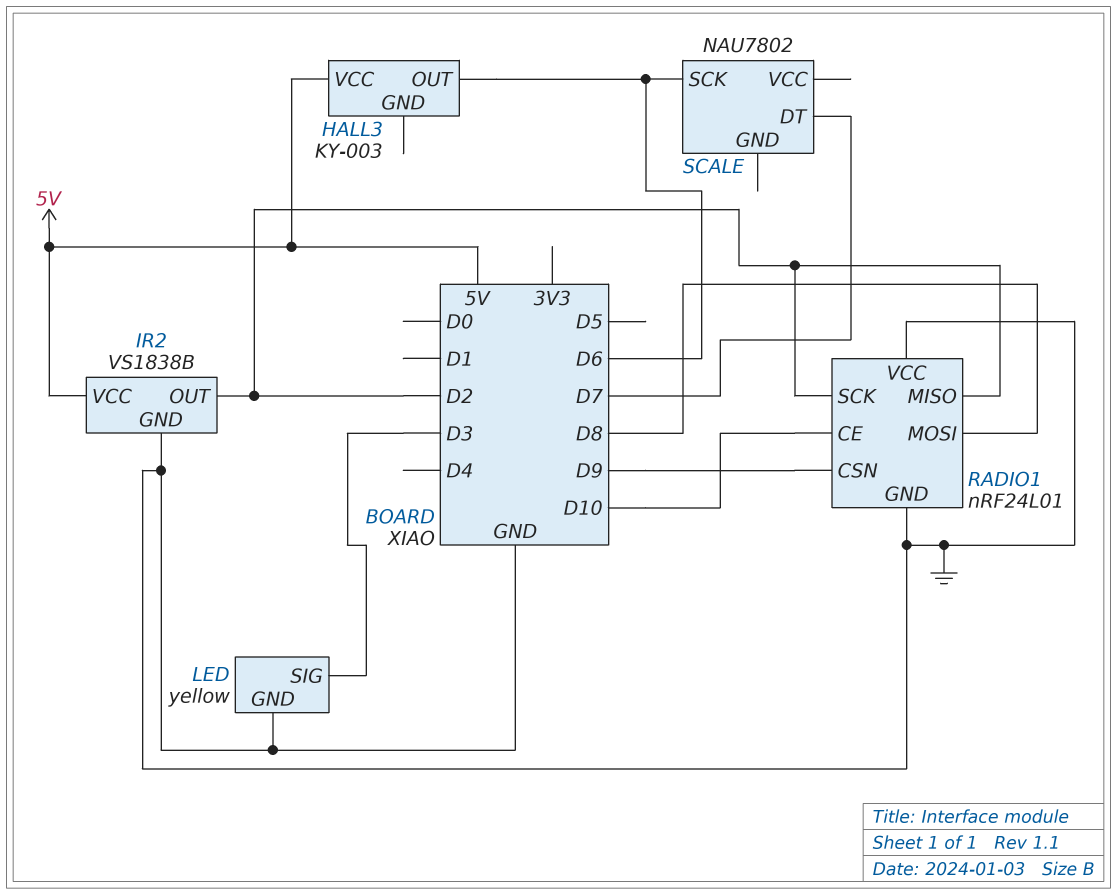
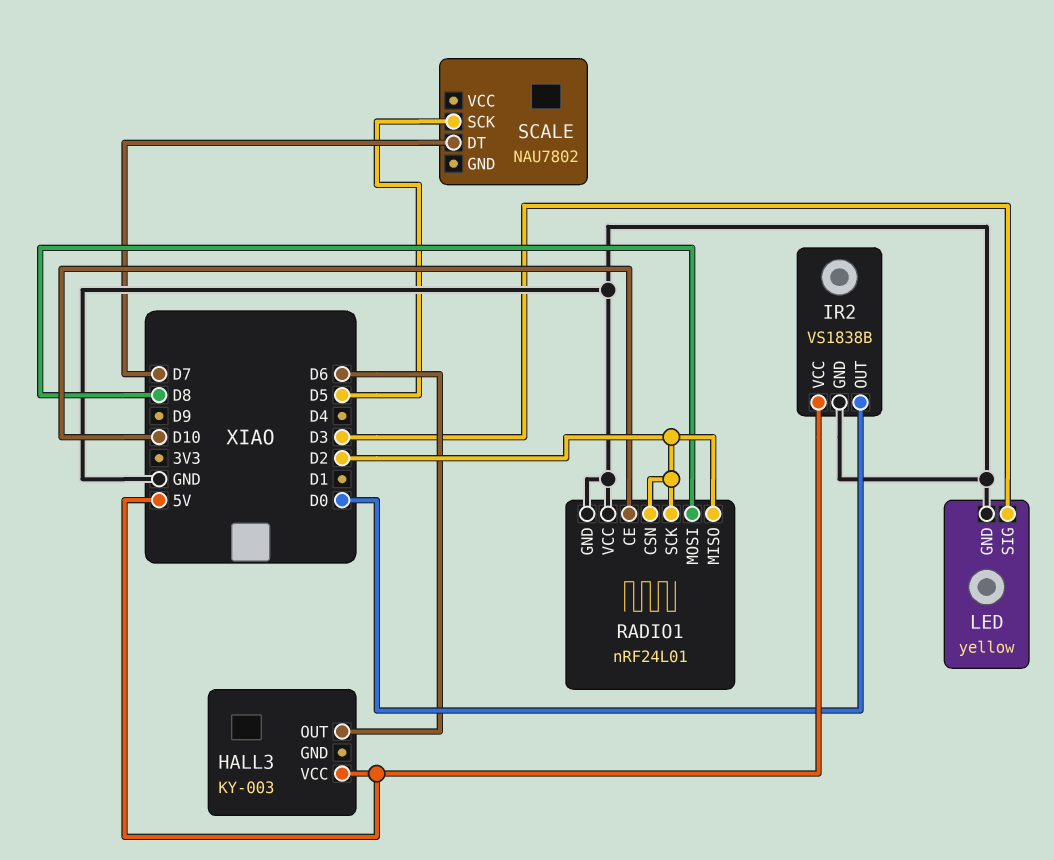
IR2 pin OUT: D2 -> D0
RADIO1 pin CSN: D9 -> D2
SCALE pin SCK: D6 -> D5

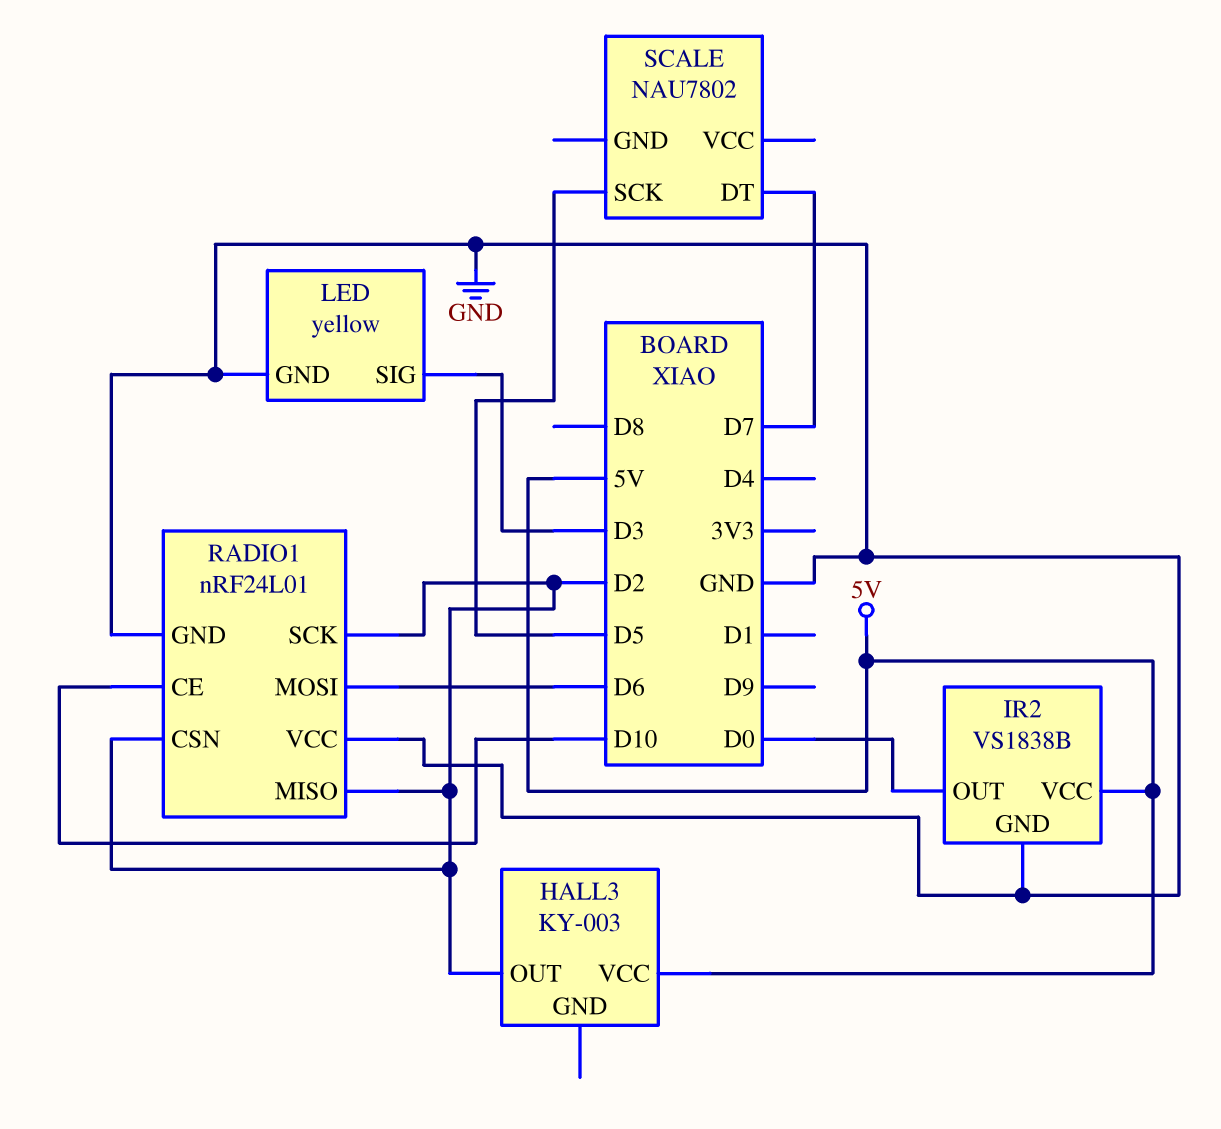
HALL3 pin OUT: D6 -> D2
RADIO1 pin MOSI: D8 -> D6

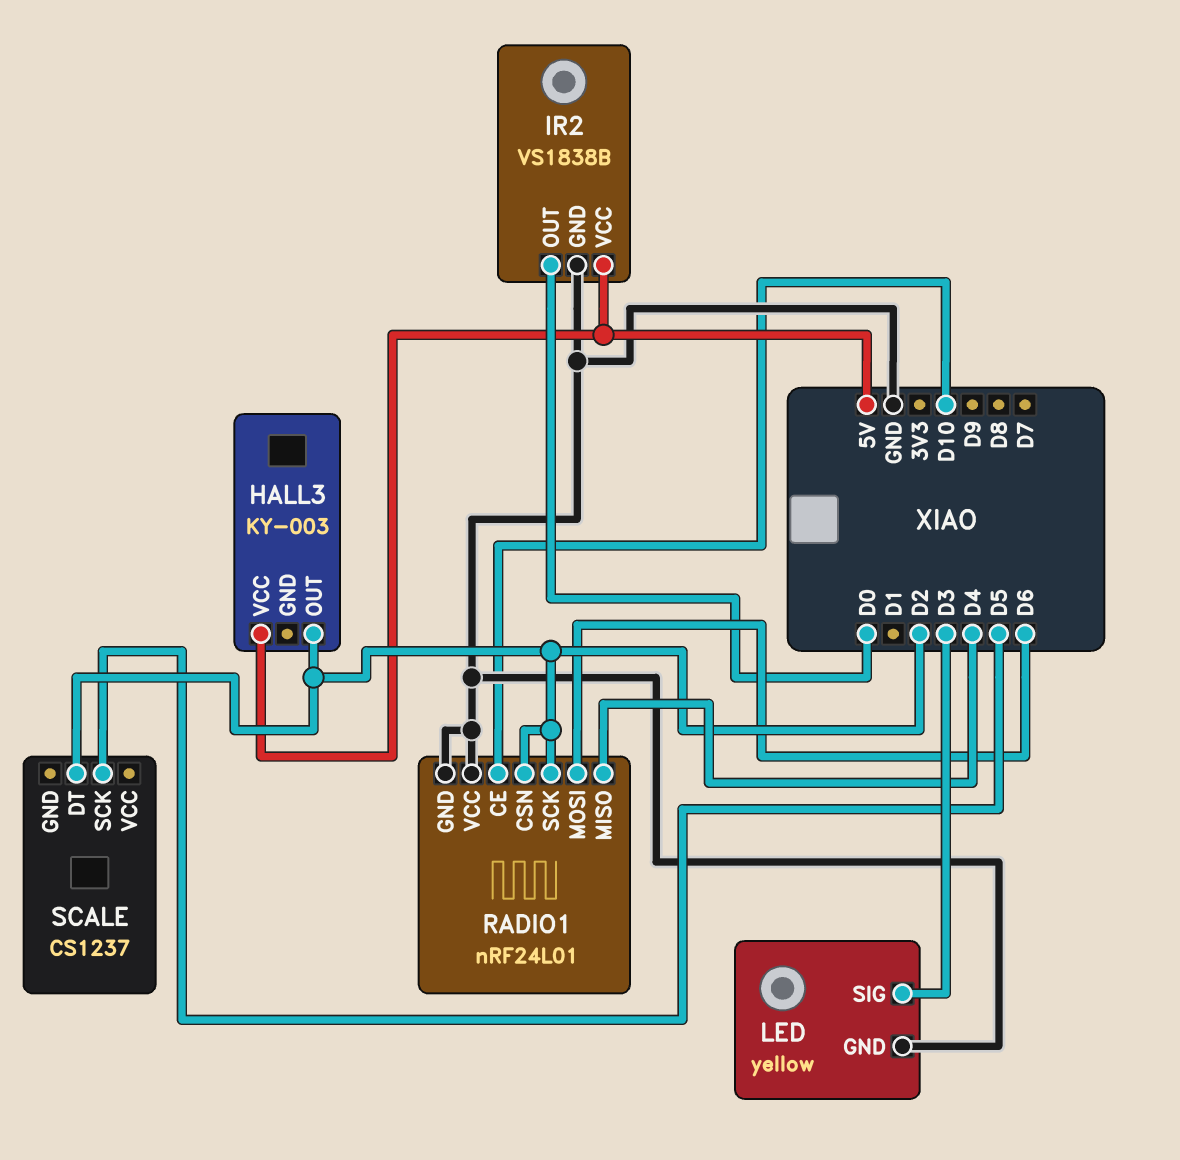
RADIO1 pin MISO: D2 -> D4
SCALE: NAU7802 -> CS1237
SCALE pin DT: D7 -> D2

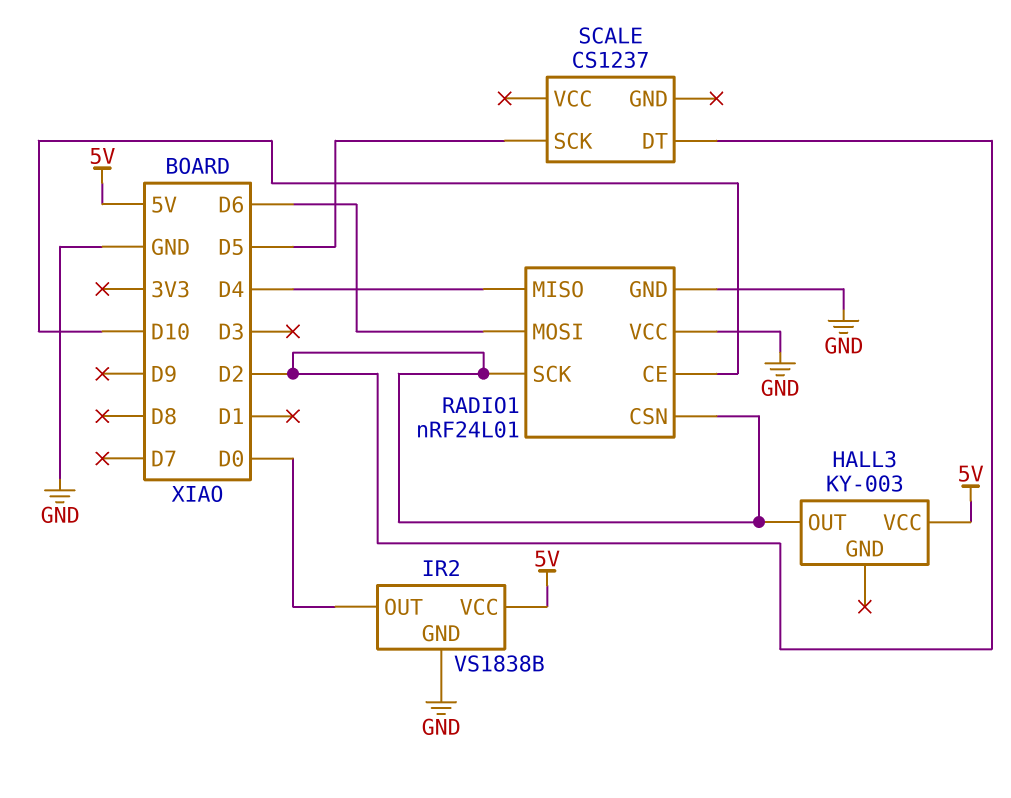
LED: yellow -> none
LED pin GND: GND -> none
LED pin SIG: D3 -> none

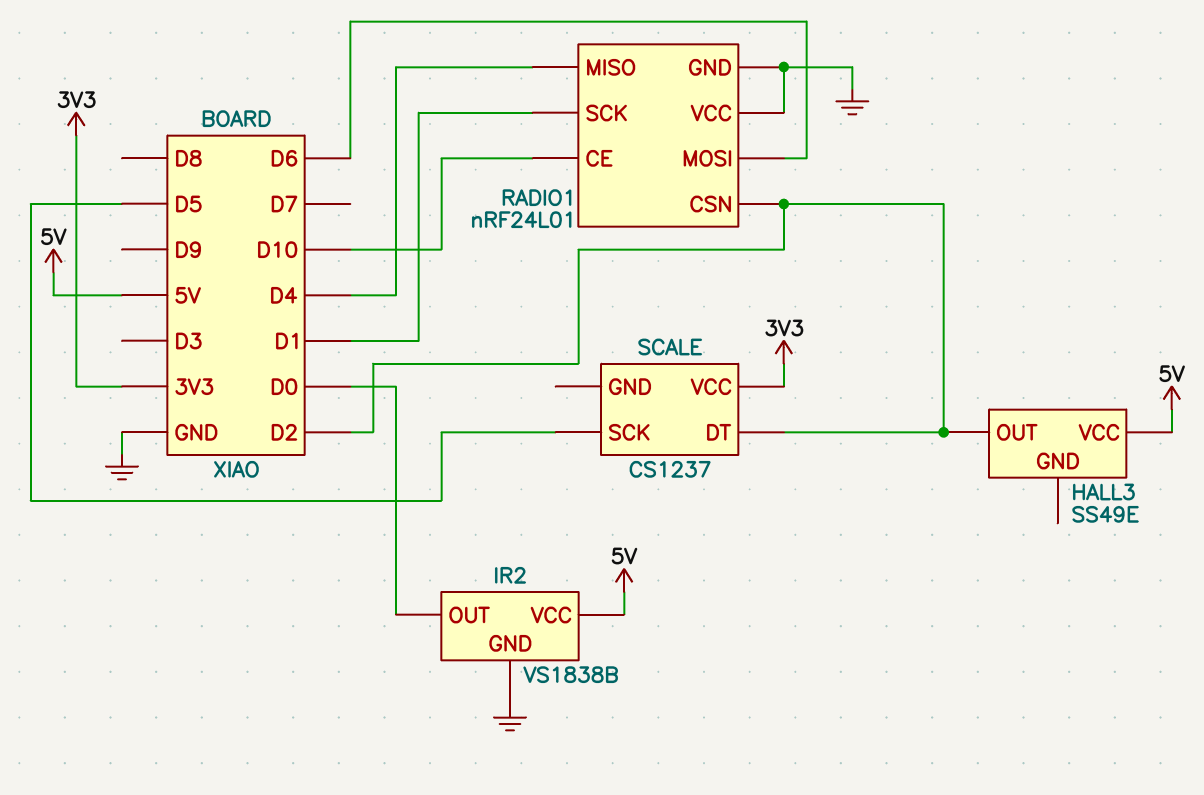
HALL3: KY-003 -> SS49E
RADIO1 pin SCK: D2 -> D1
SCALE pin VCC: none -> 3V3

